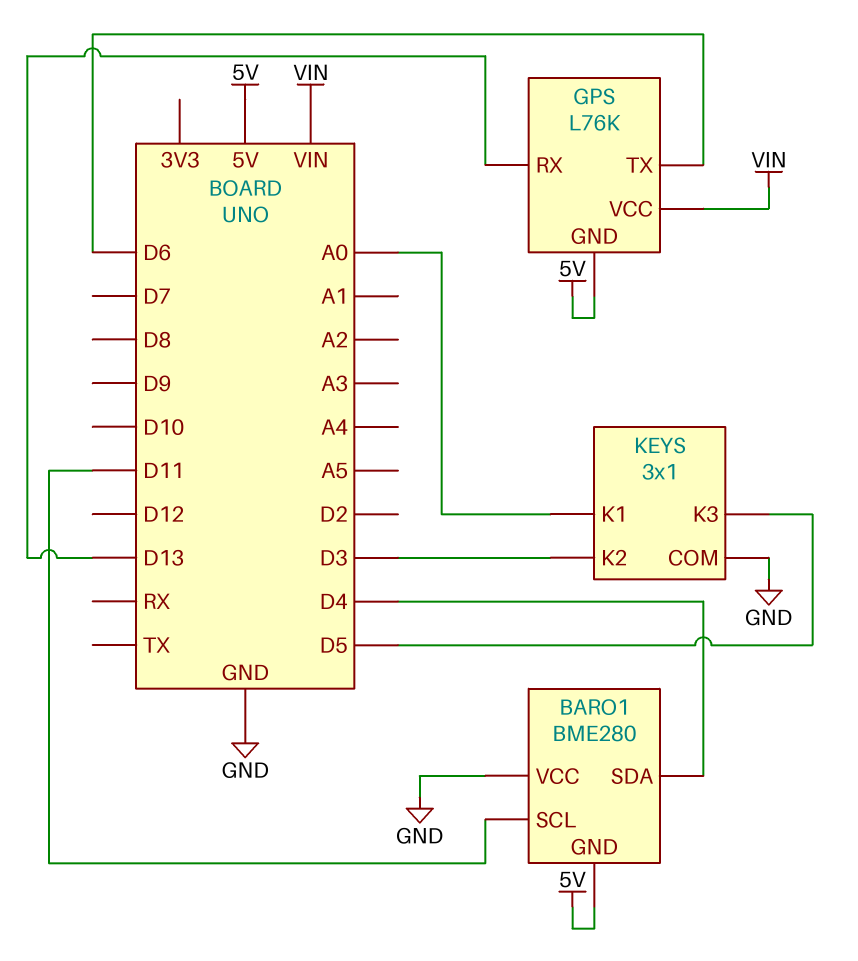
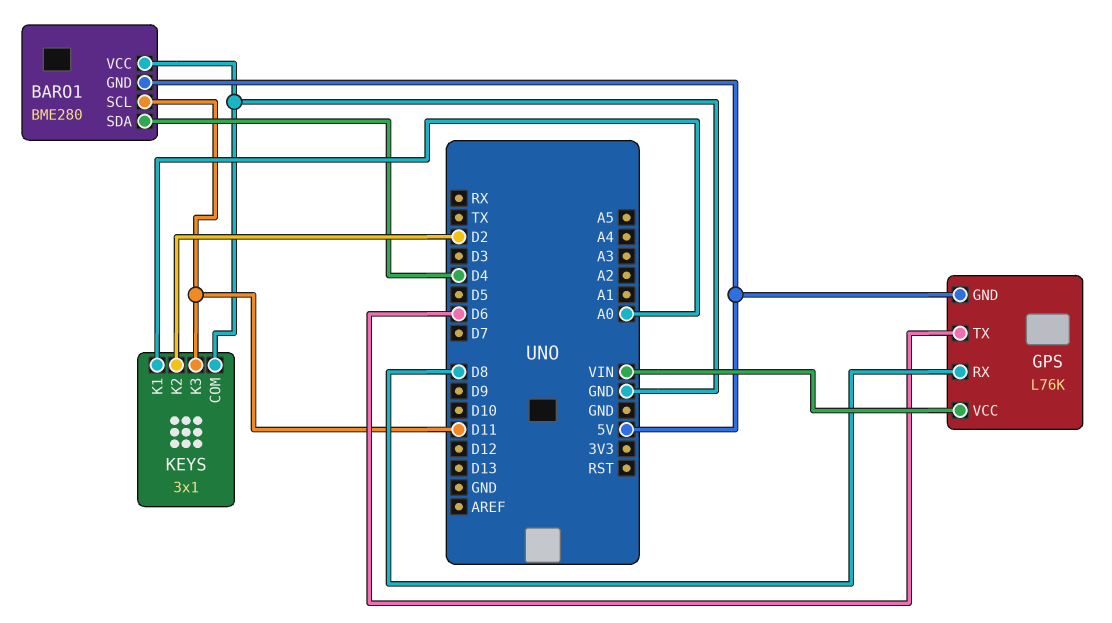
GPS pin RX: D13 -> D8
KEYS pin K2: D3 -> D2
KEYS pin K3: D5 -> D11

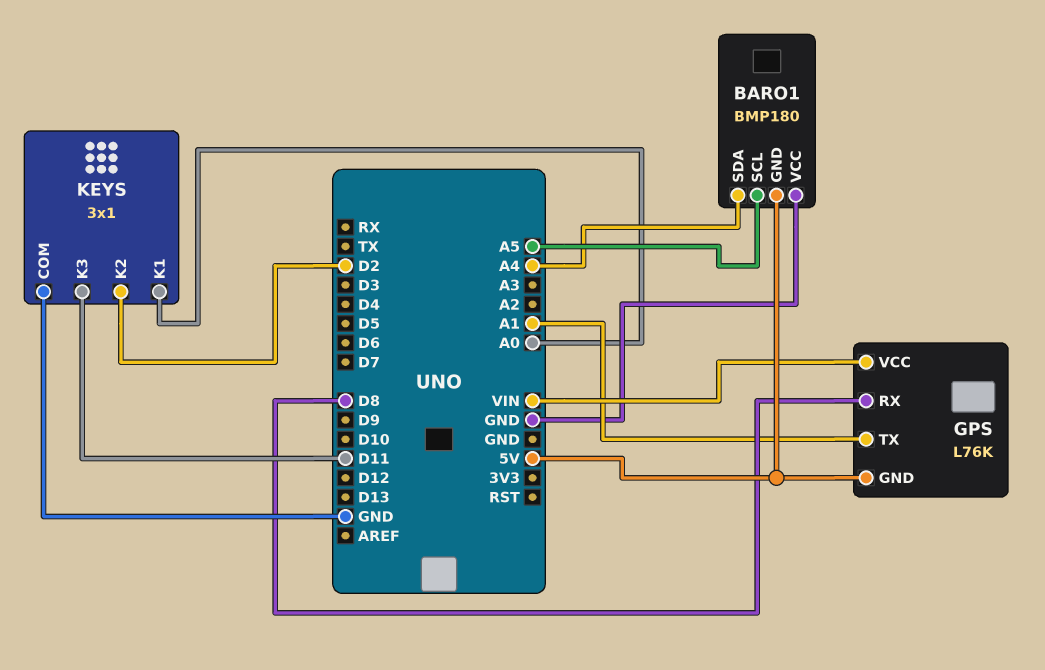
BARO1: BME280 -> BMP180
BARO1 pin SCL: D11 -> A5
BARO1 pin SDA: D4 -> A4
GPS pin TX: D6 -> A1

